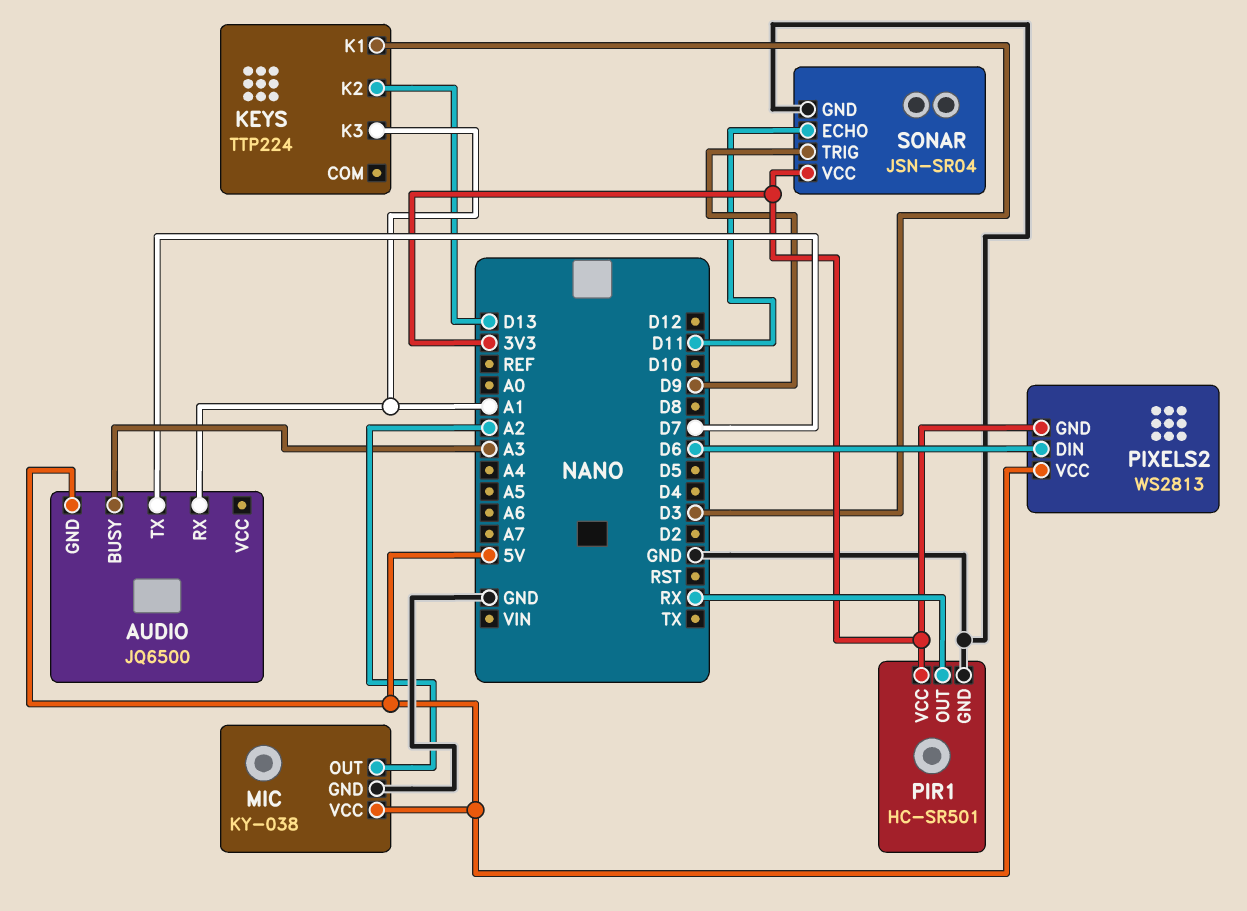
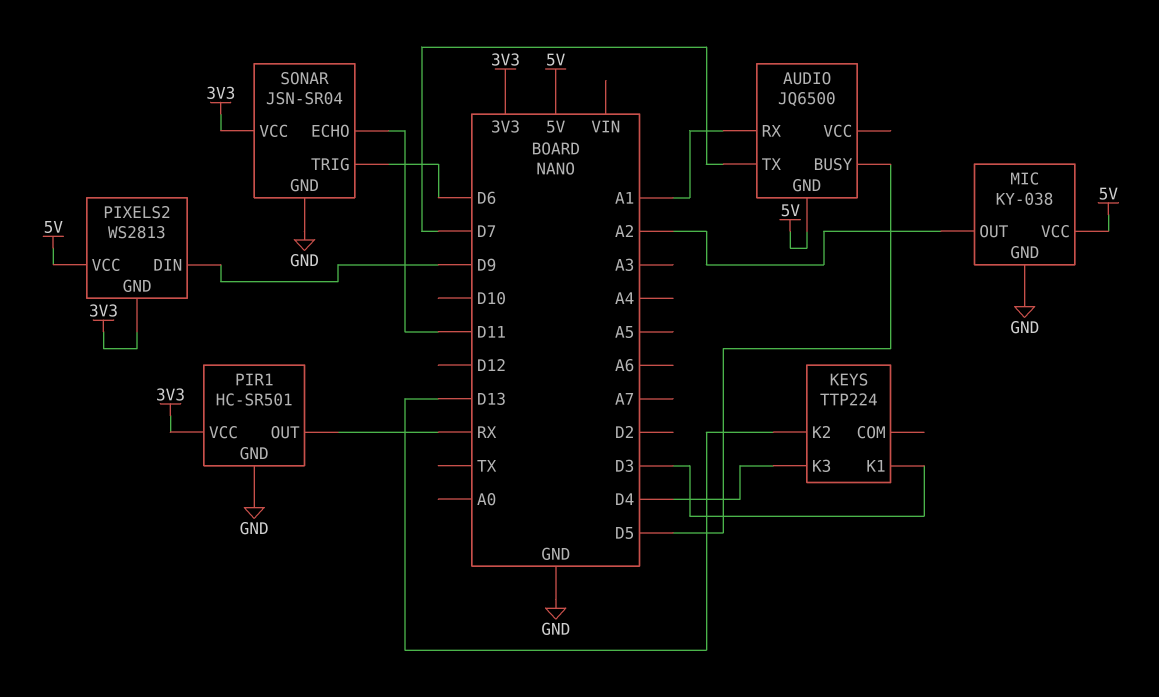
AUDIO pin BUSY: A3 -> D5
KEYS pin K3: A1 -> D4
PIXELS2 pin DIN: D6 -> D9
SONAR pin TRIG: D9 -> D6

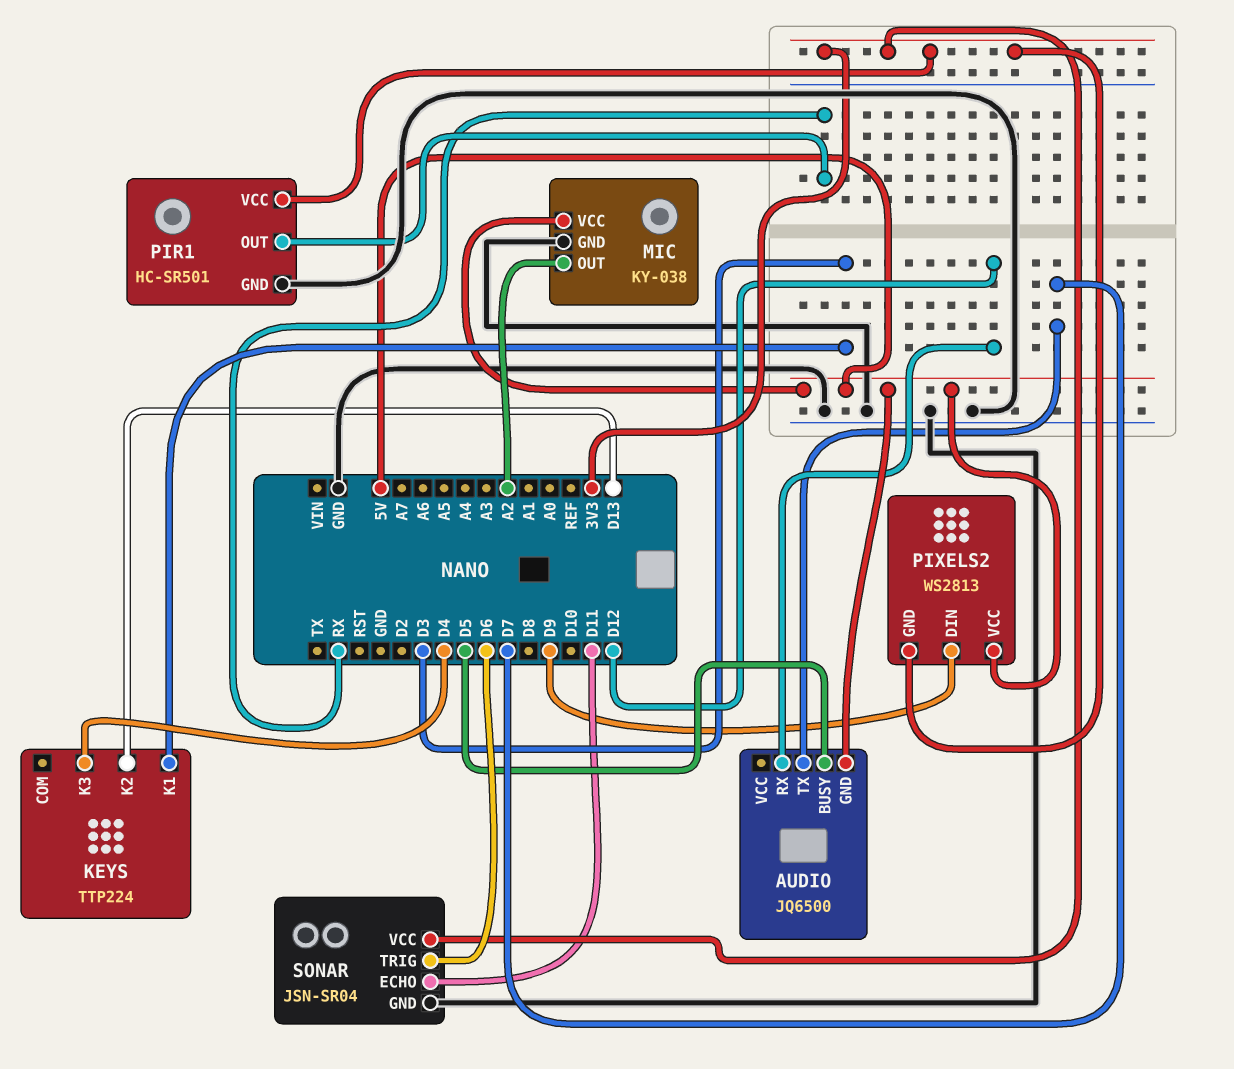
AUDIO pin RX: A1 -> D12

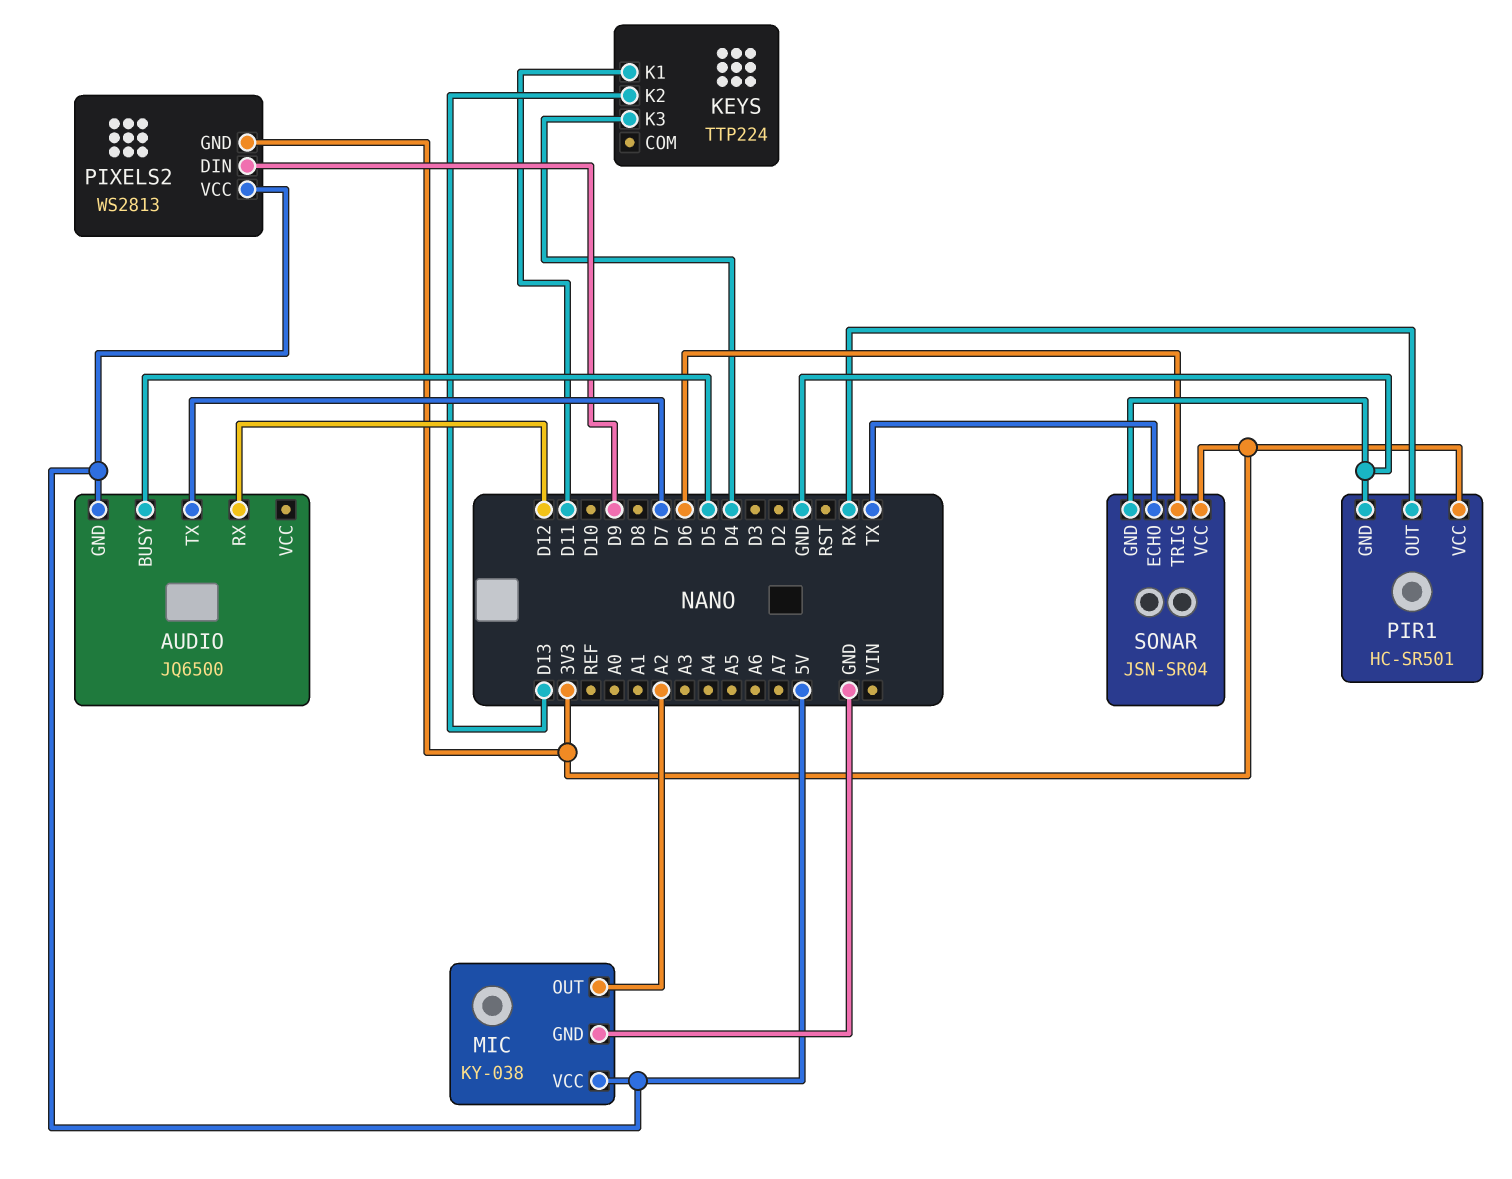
KEYS pin K1: D3 -> D11
SONAR pin ECHO: D11 -> TX

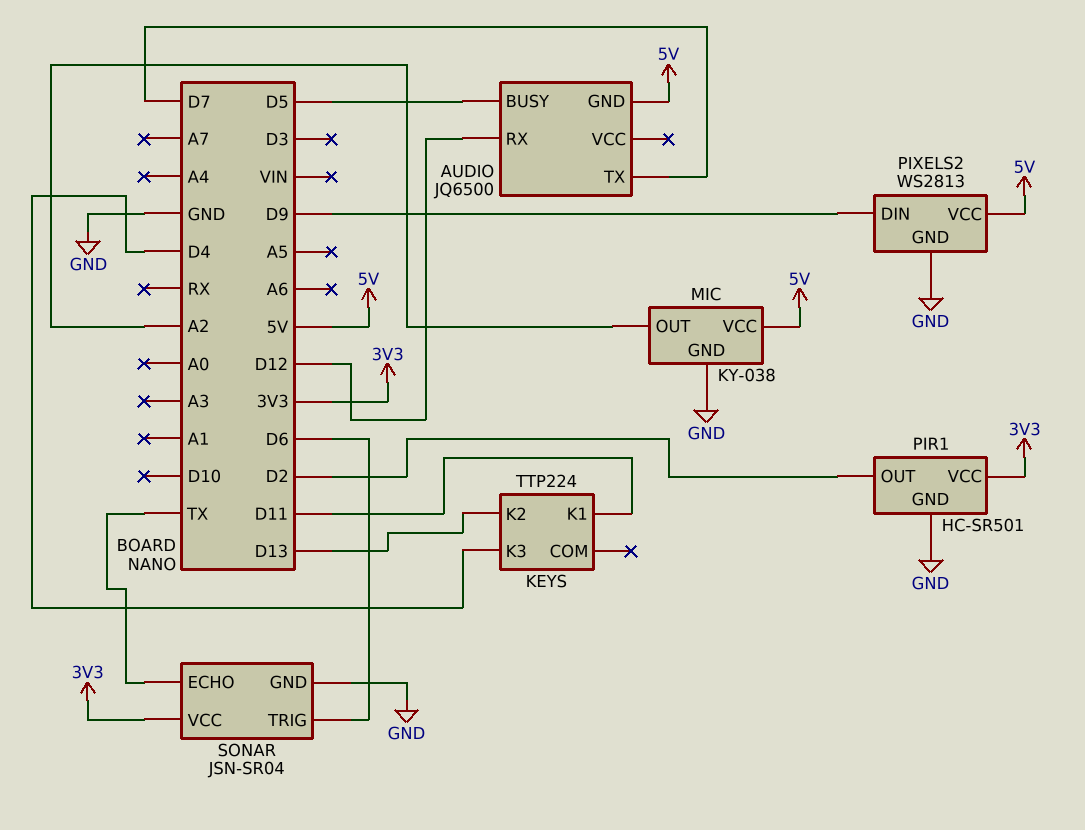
PIR1 pin OUT: RX -> D2
PIXELS2 pin GND: 3V3 -> GND

